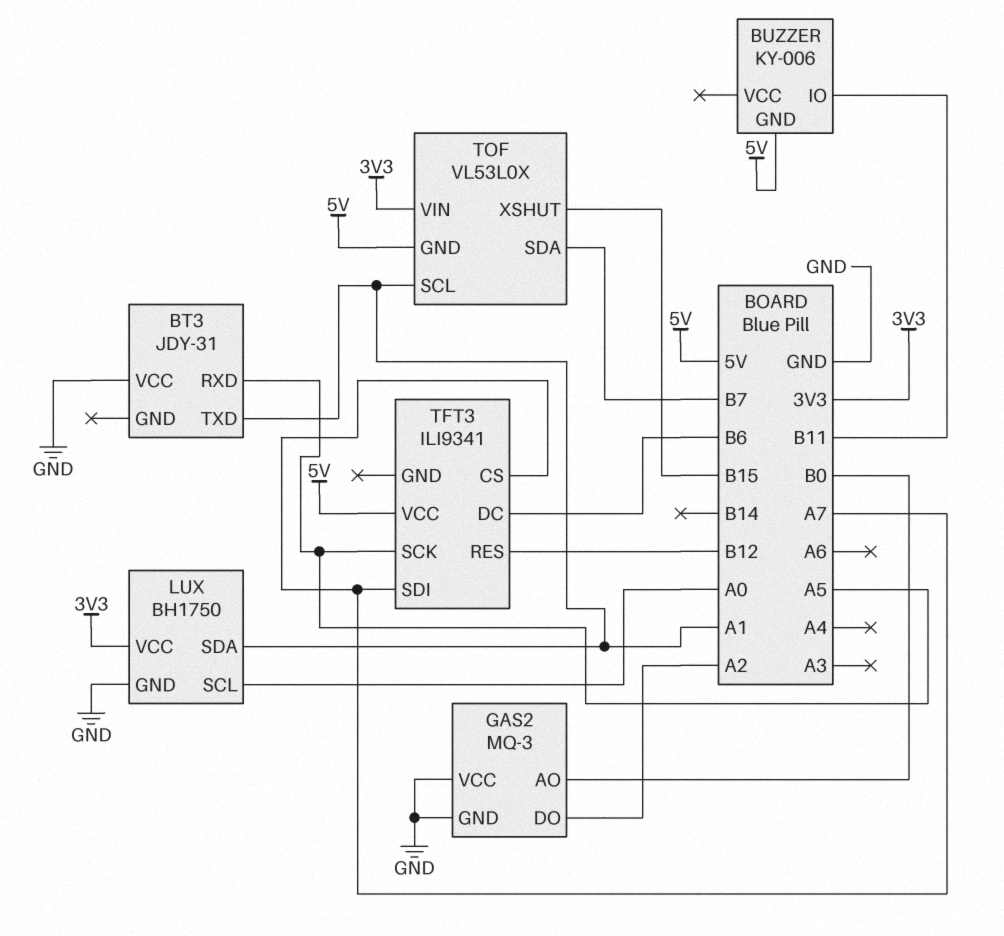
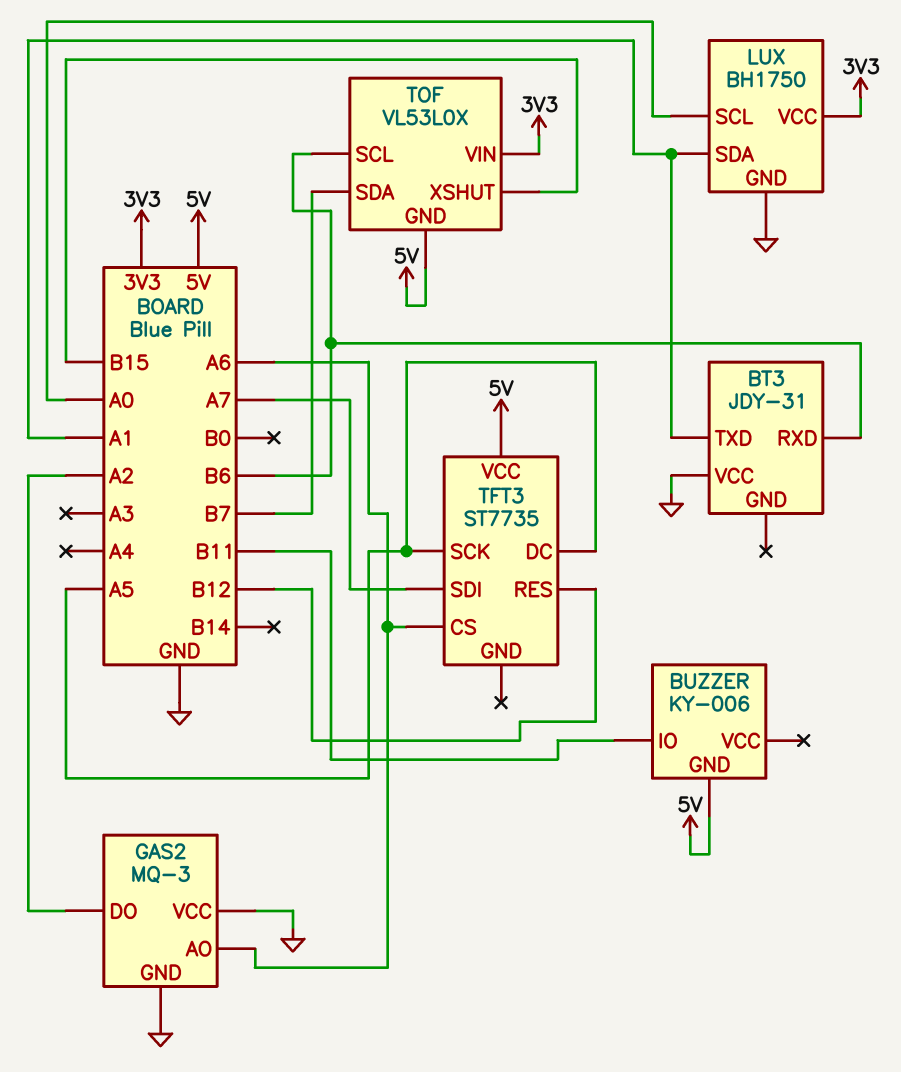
BT3 pin RXD: A5 -> B6
GAS2 pin AO: B0 -> A6
TFT3: ILI9341 -> ST7735
TFT3 pin CS: A7 -> A6
TFT3 pin DC: B6 -> A5
TOF pin SCL: A1 -> B6

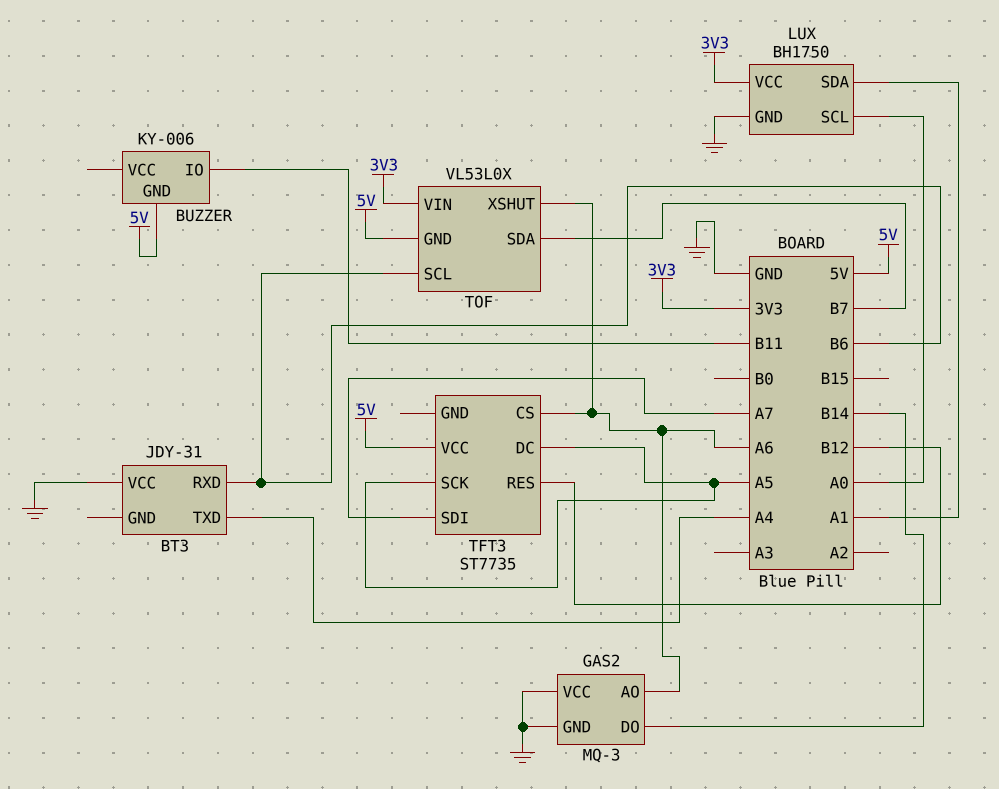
BT3 pin TXD: A1 -> A4
GAS2 pin DO: A2 -> B14
TOF pin XSHUT: B15 -> A6

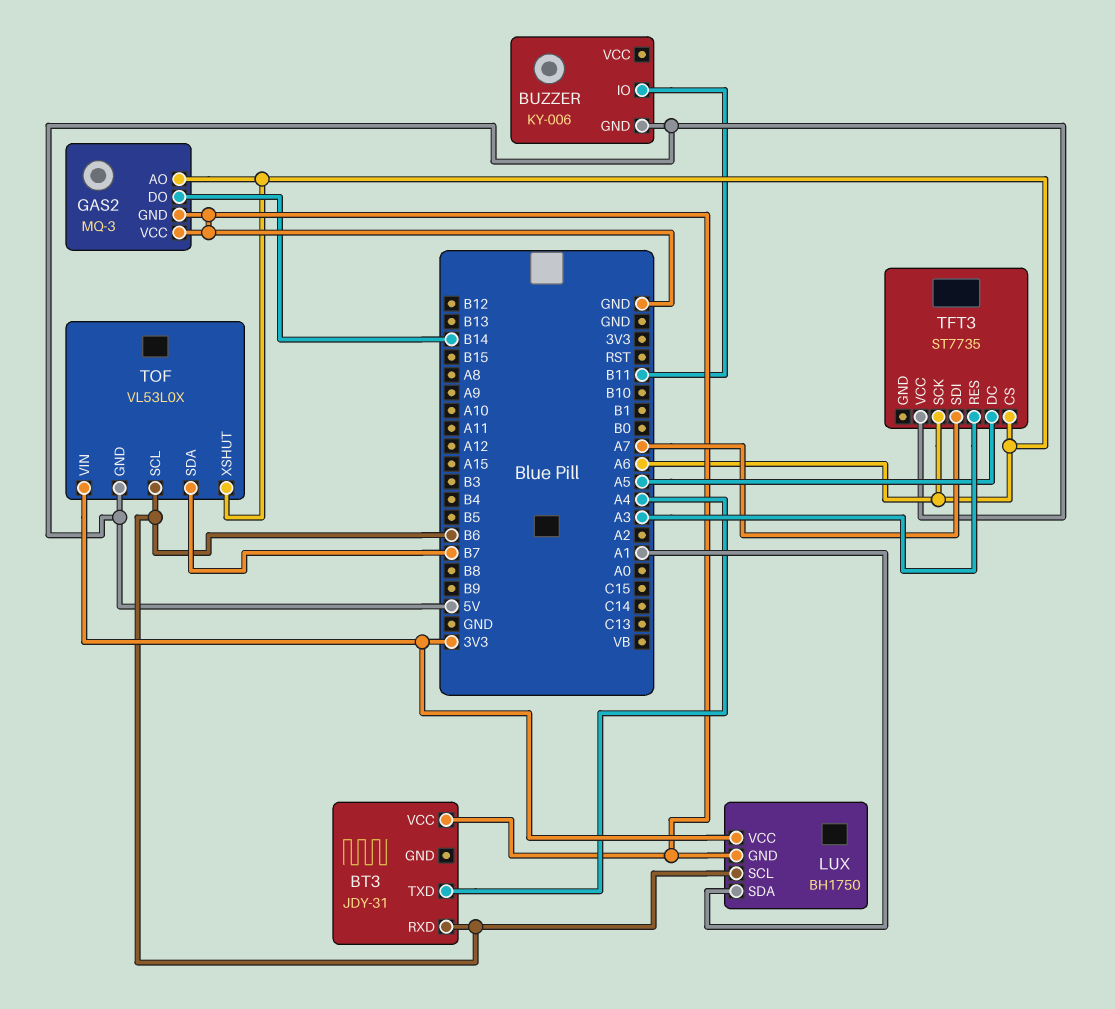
LUX pin SCL: A0 -> B6
TFT3 pin RES: B12 -> A3
TFT3 pin SCK: A5 -> A6

